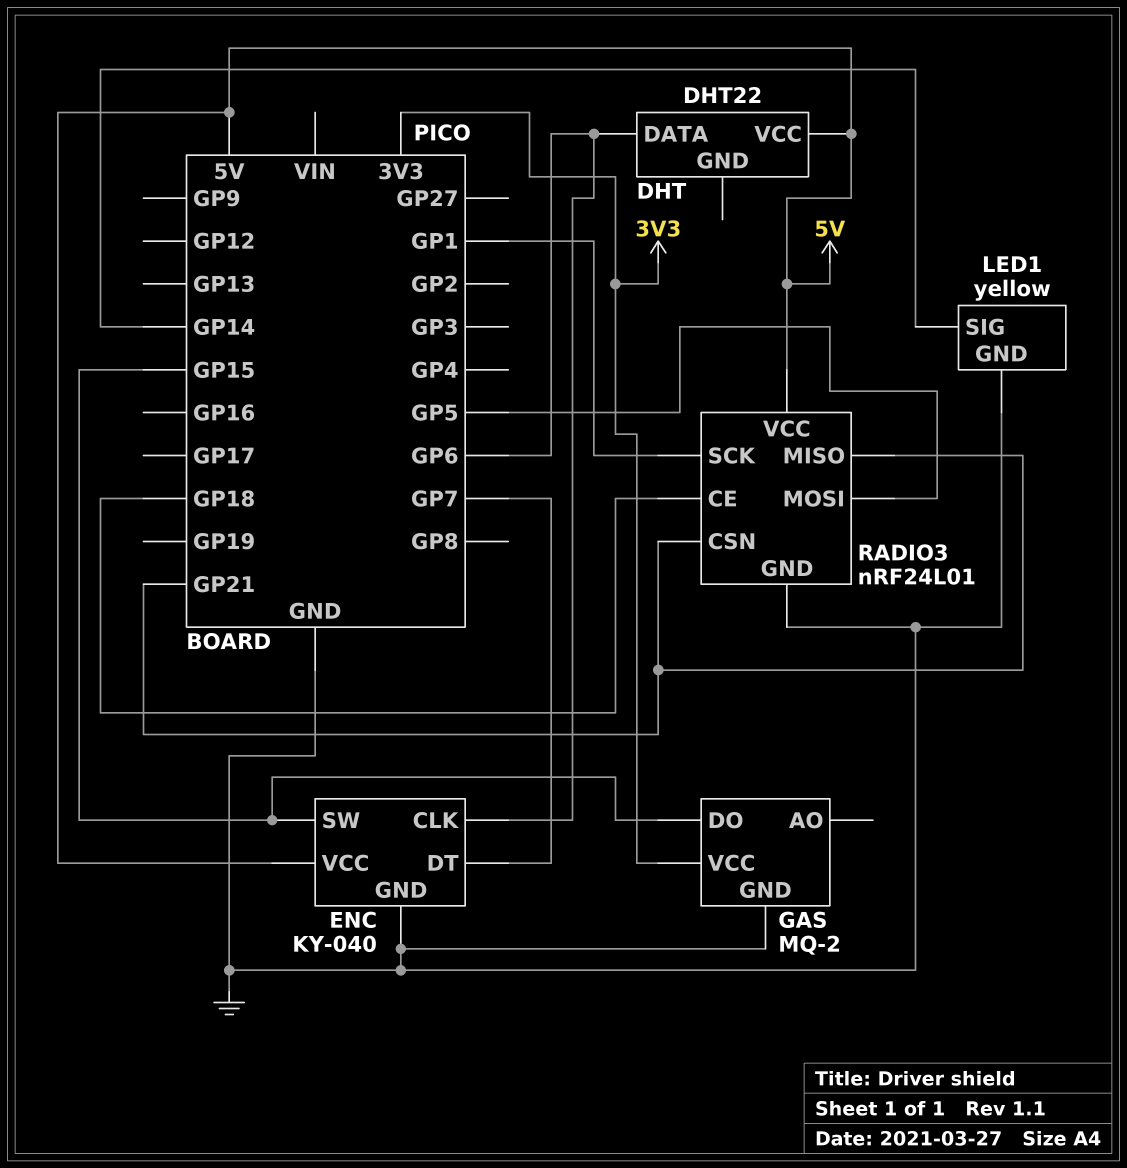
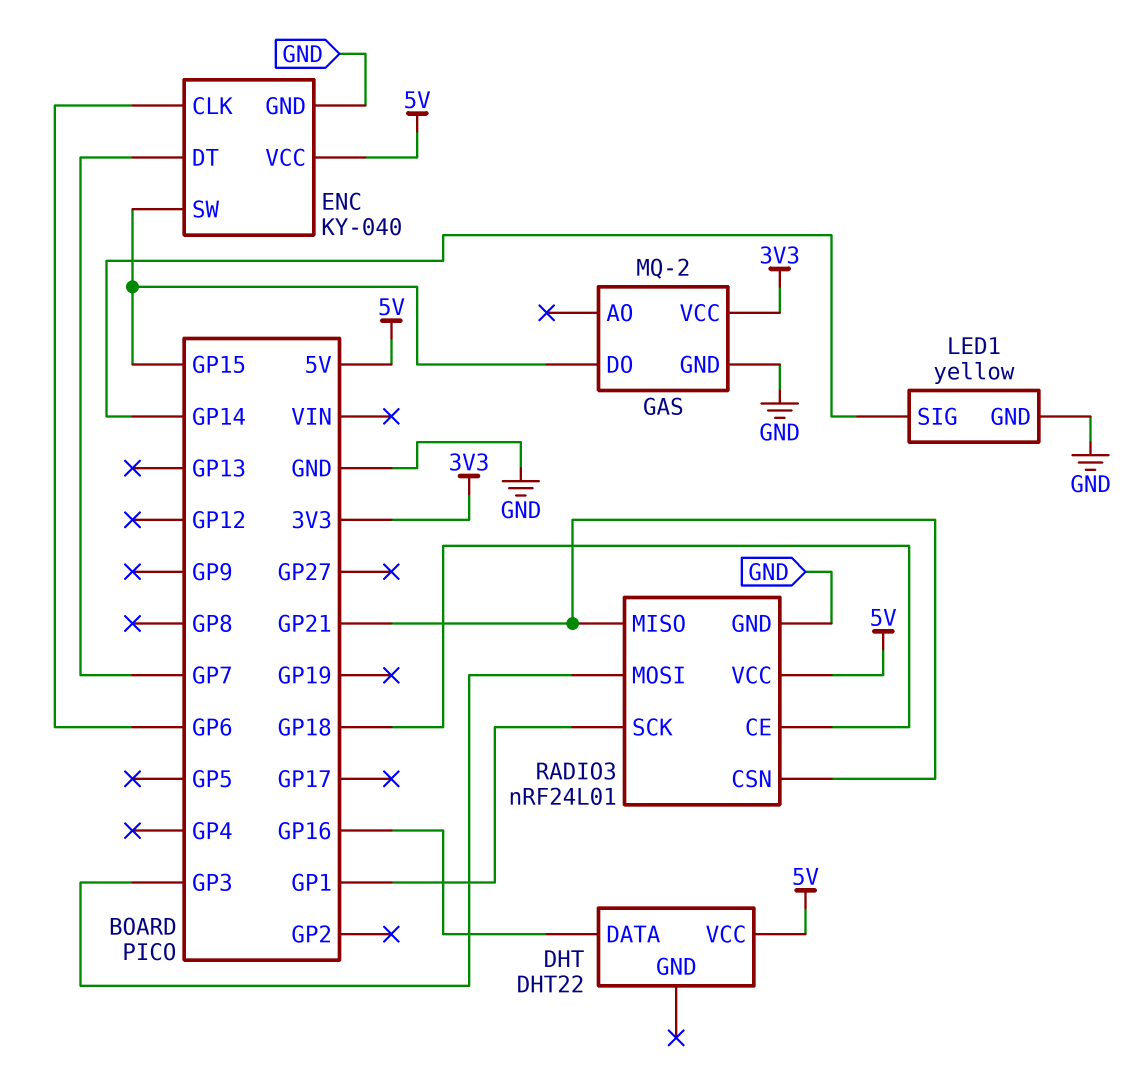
DHT pin DATA: GP6 -> GP16
RADIO3 pin MOSI: GP5 -> GP3

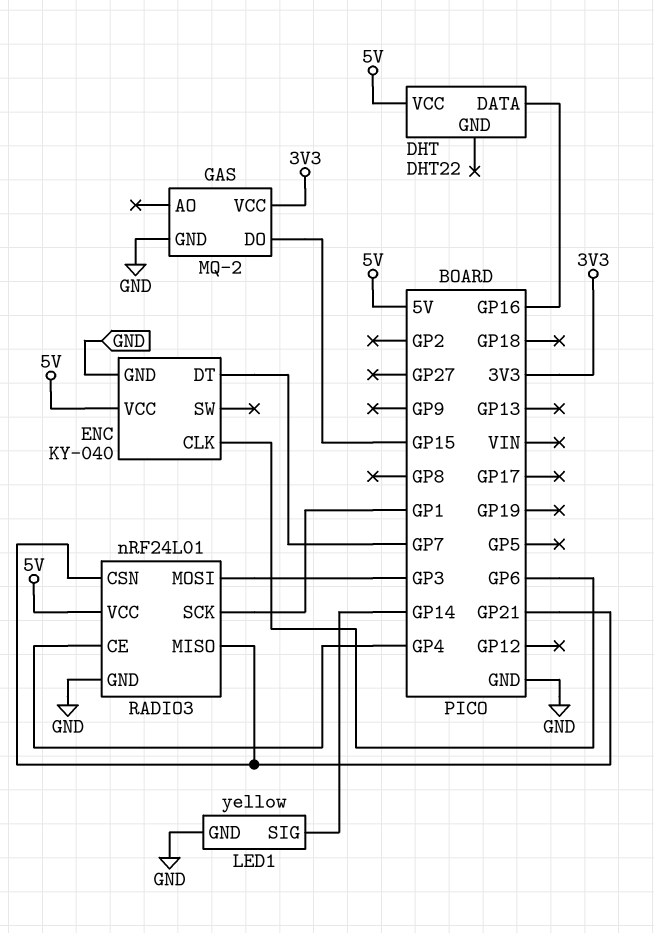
ENC pin SW: GP15 -> none
RADIO3 pin CE: GP18 -> GP4

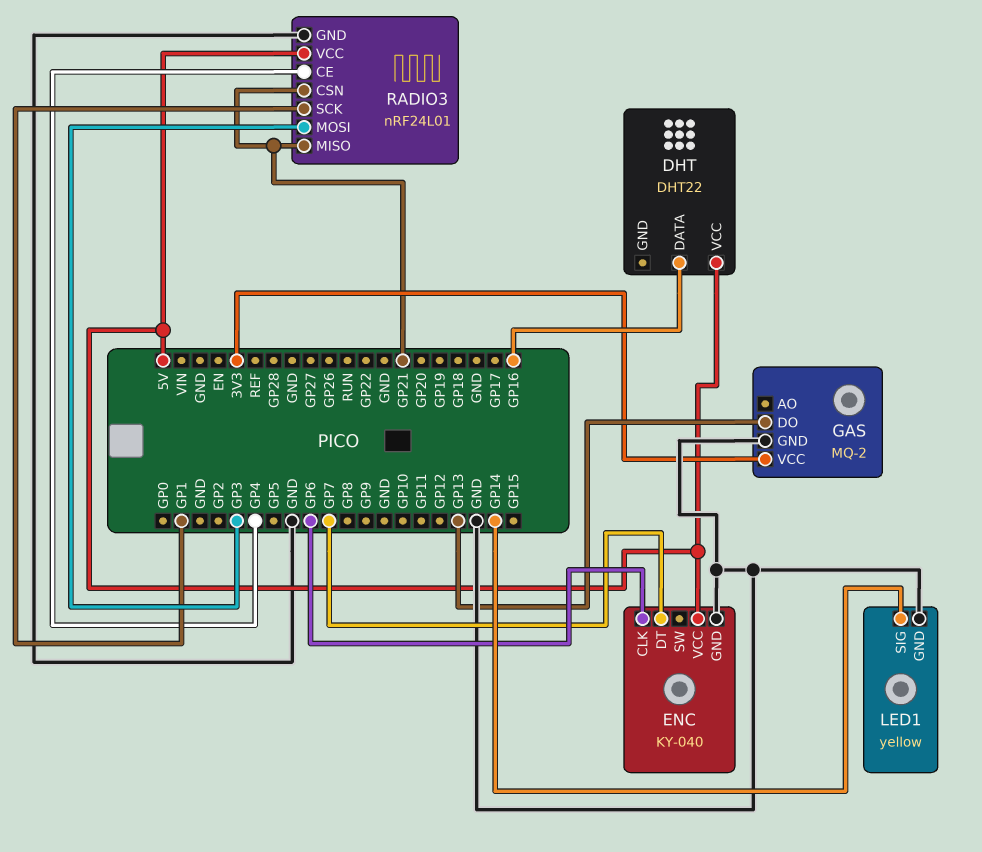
GAS pin DO: GP15 -> GP13

